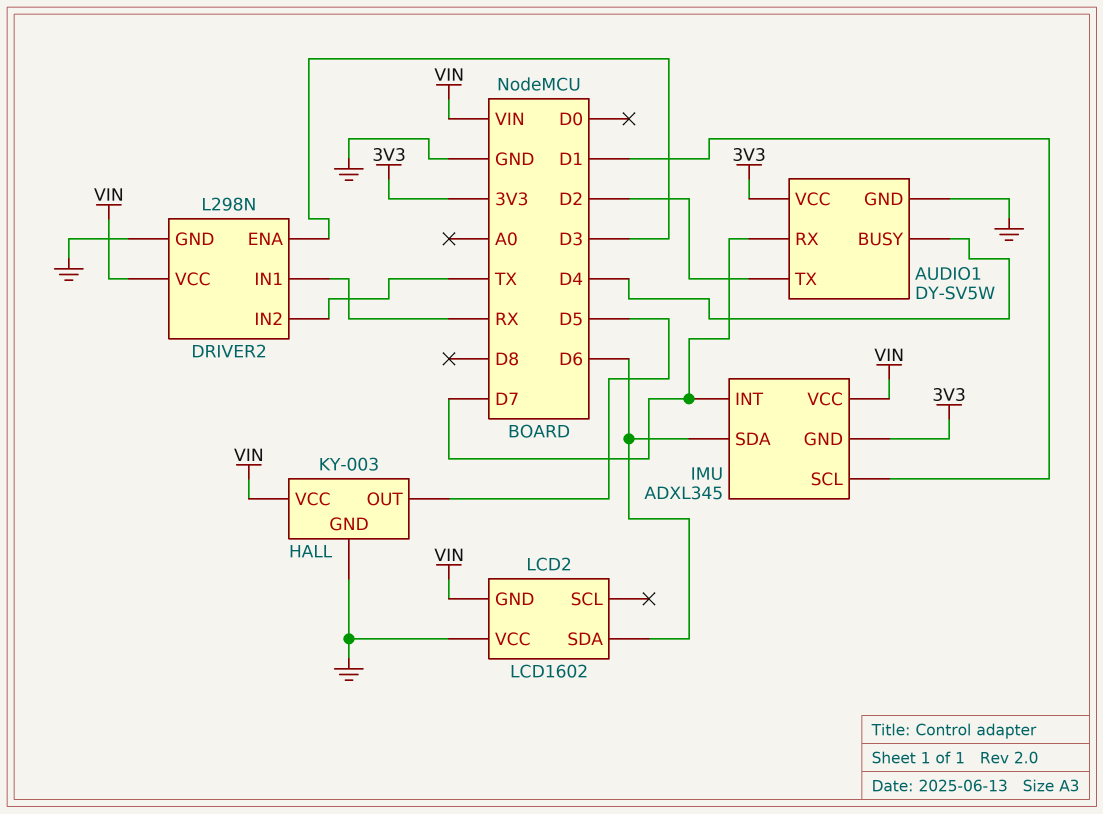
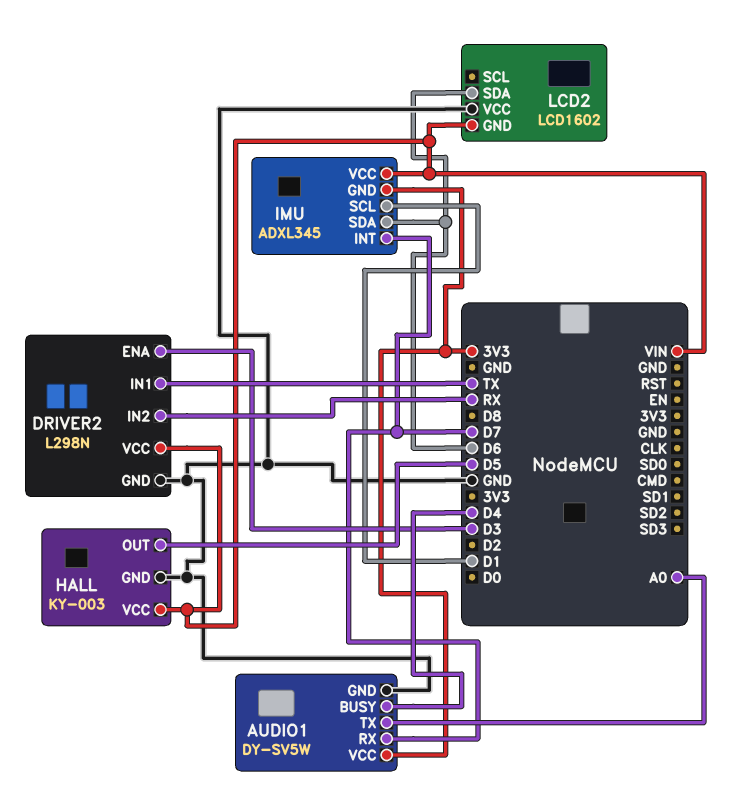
AUDIO1 pin TX: D2 -> A0
DRIVER2 pin IN1: RX -> TX
DRIVER2 pin IN2: TX -> RX

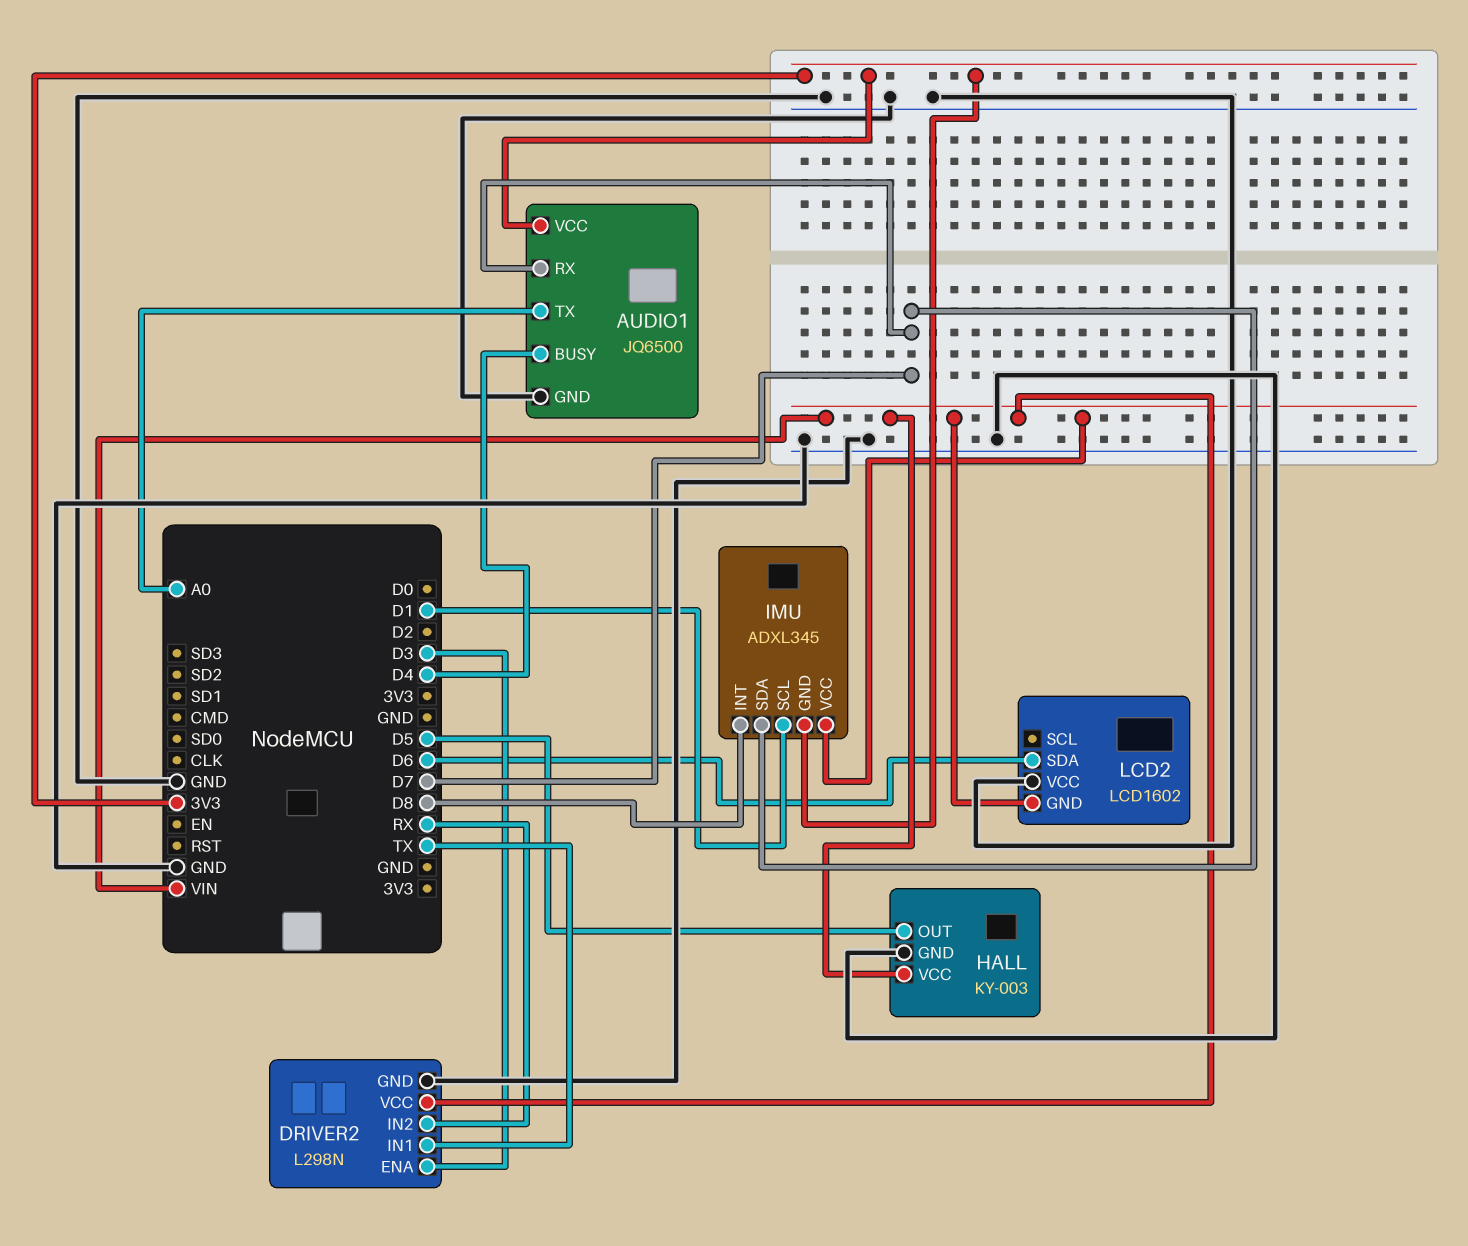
AUDIO1: DY-SV5W -> JQ6500
IMU pin INT: D7 -> D8
IMU pin SDA: D6 -> D7

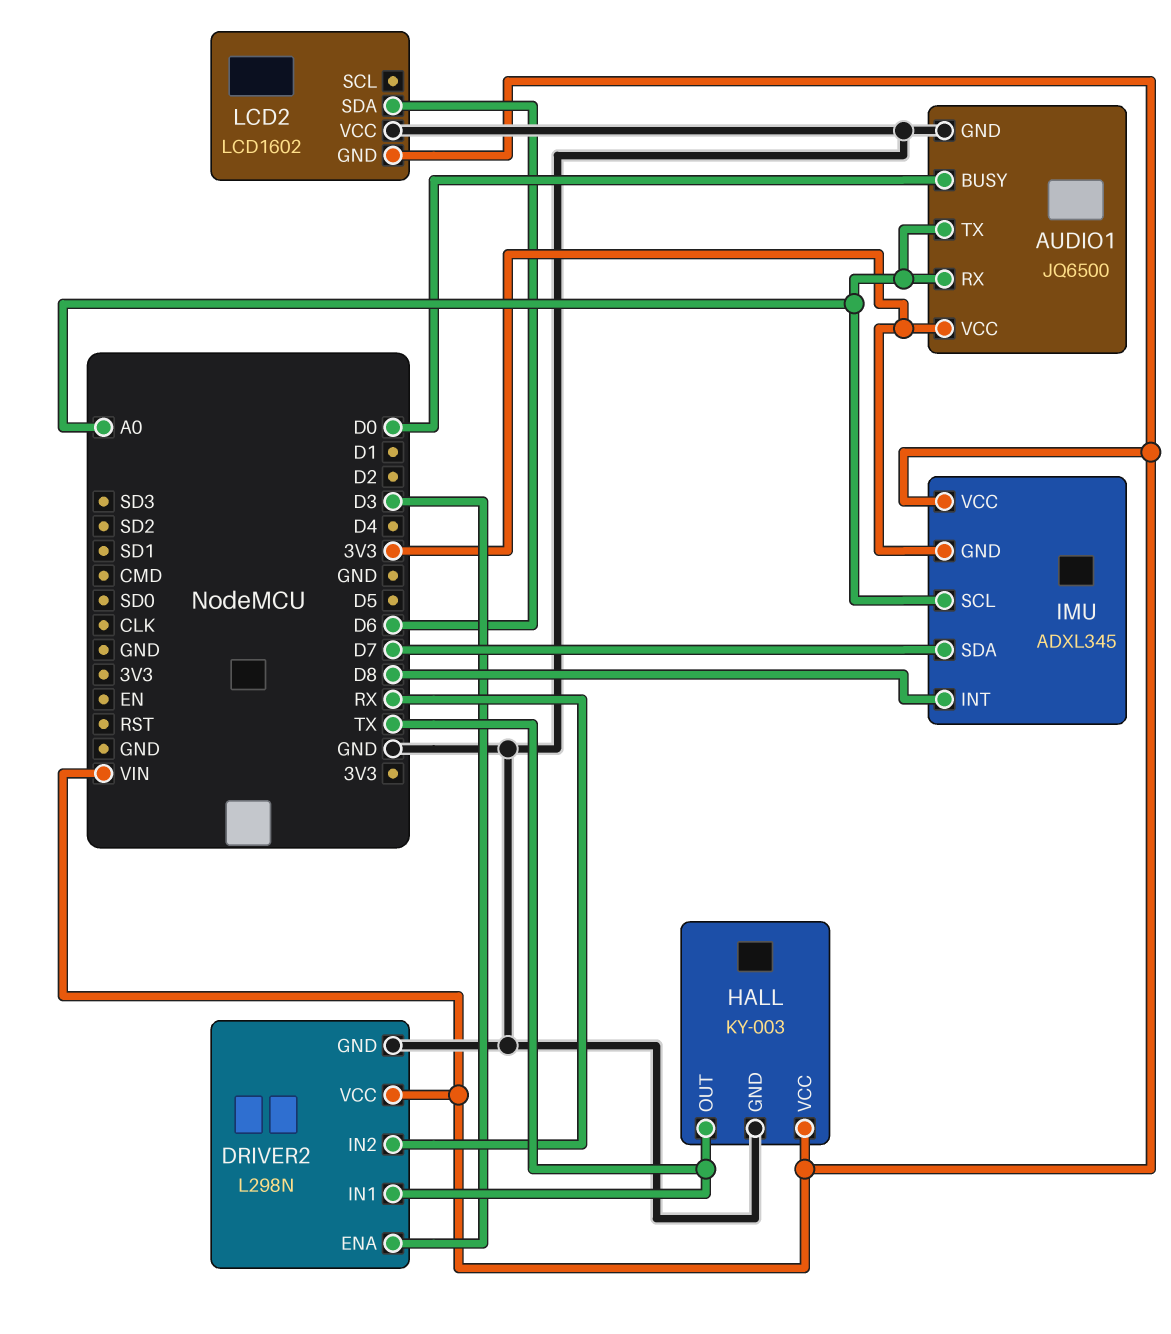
AUDIO1 pin BUSY: D4 -> D0
AUDIO1 pin RX: D7 -> A0
HALL pin OUT: D5 -> TX
IMU pin SCL: D1 -> A0

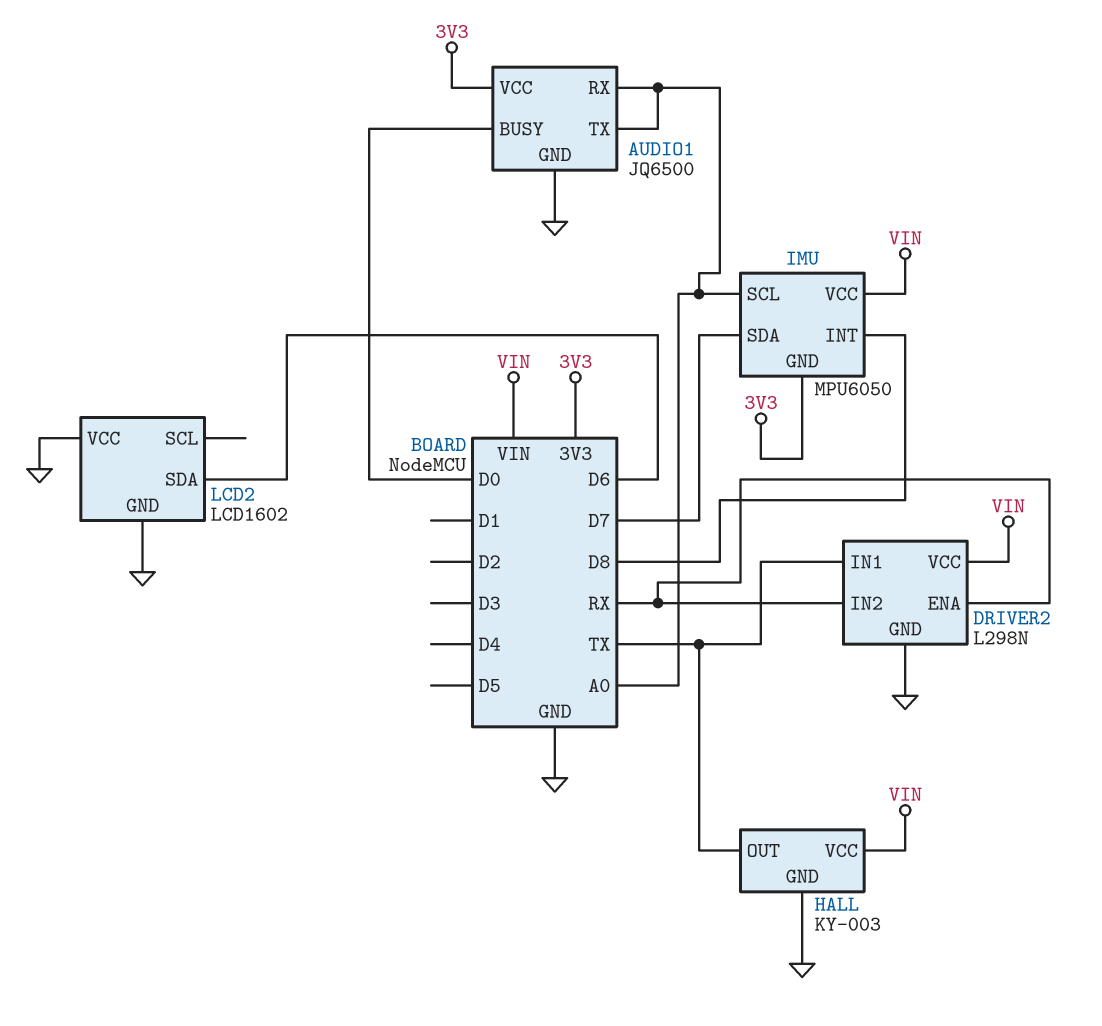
DRIVER2 pin ENA: D3 -> RX
IMU: ADXL345 -> MPU6050
LCD2 pin GND: VIN -> GND

